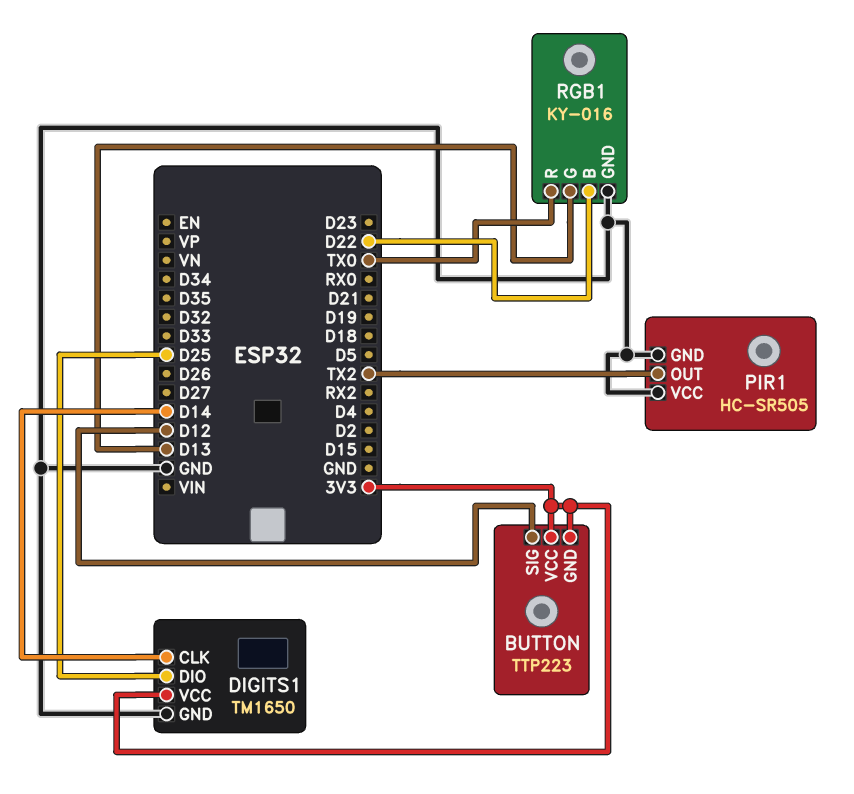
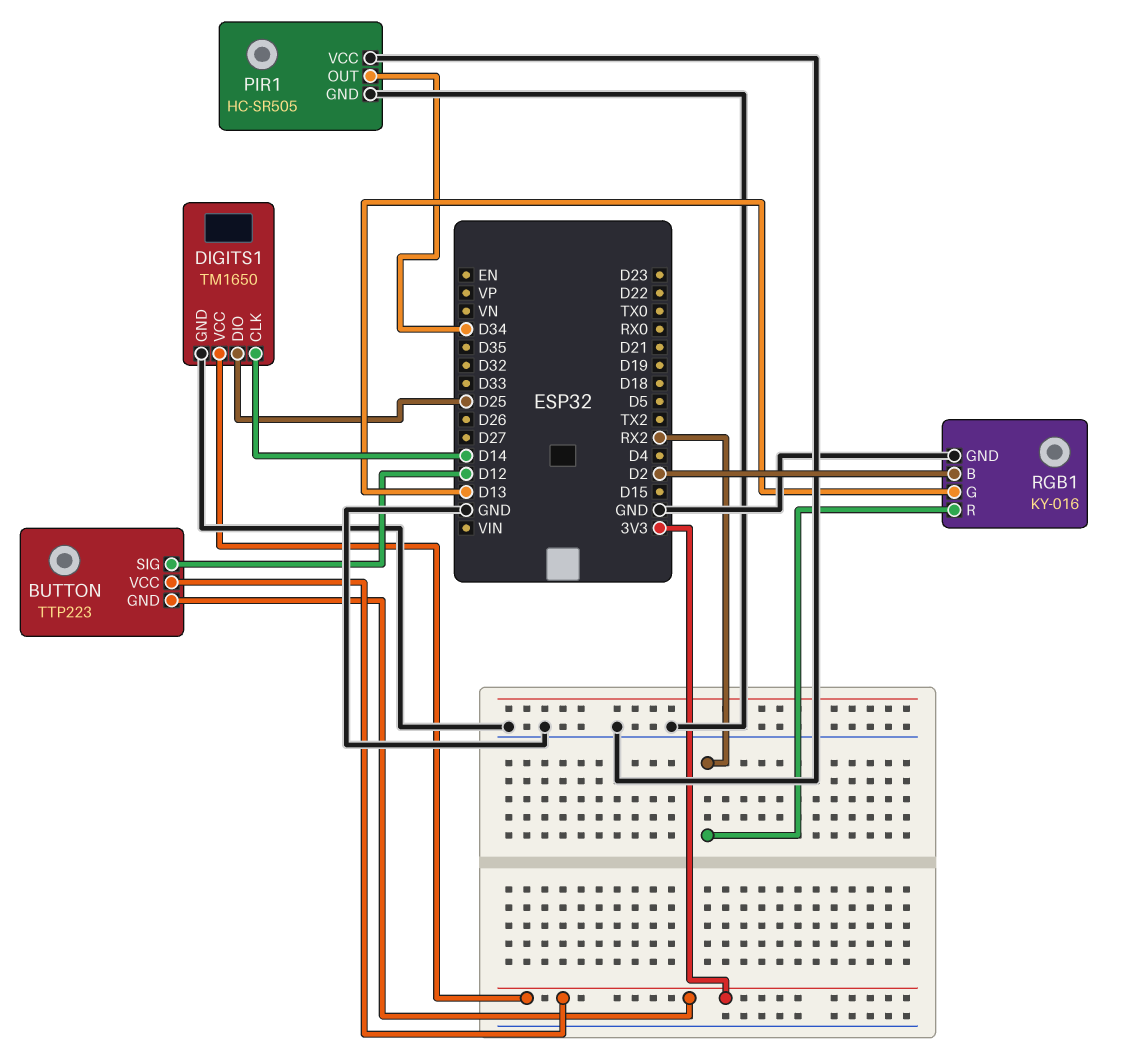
PIR1 pin OUT: TX2 -> D34
RGB1 pin B: D22 -> D2
RGB1 pin R: TX0 -> RX2

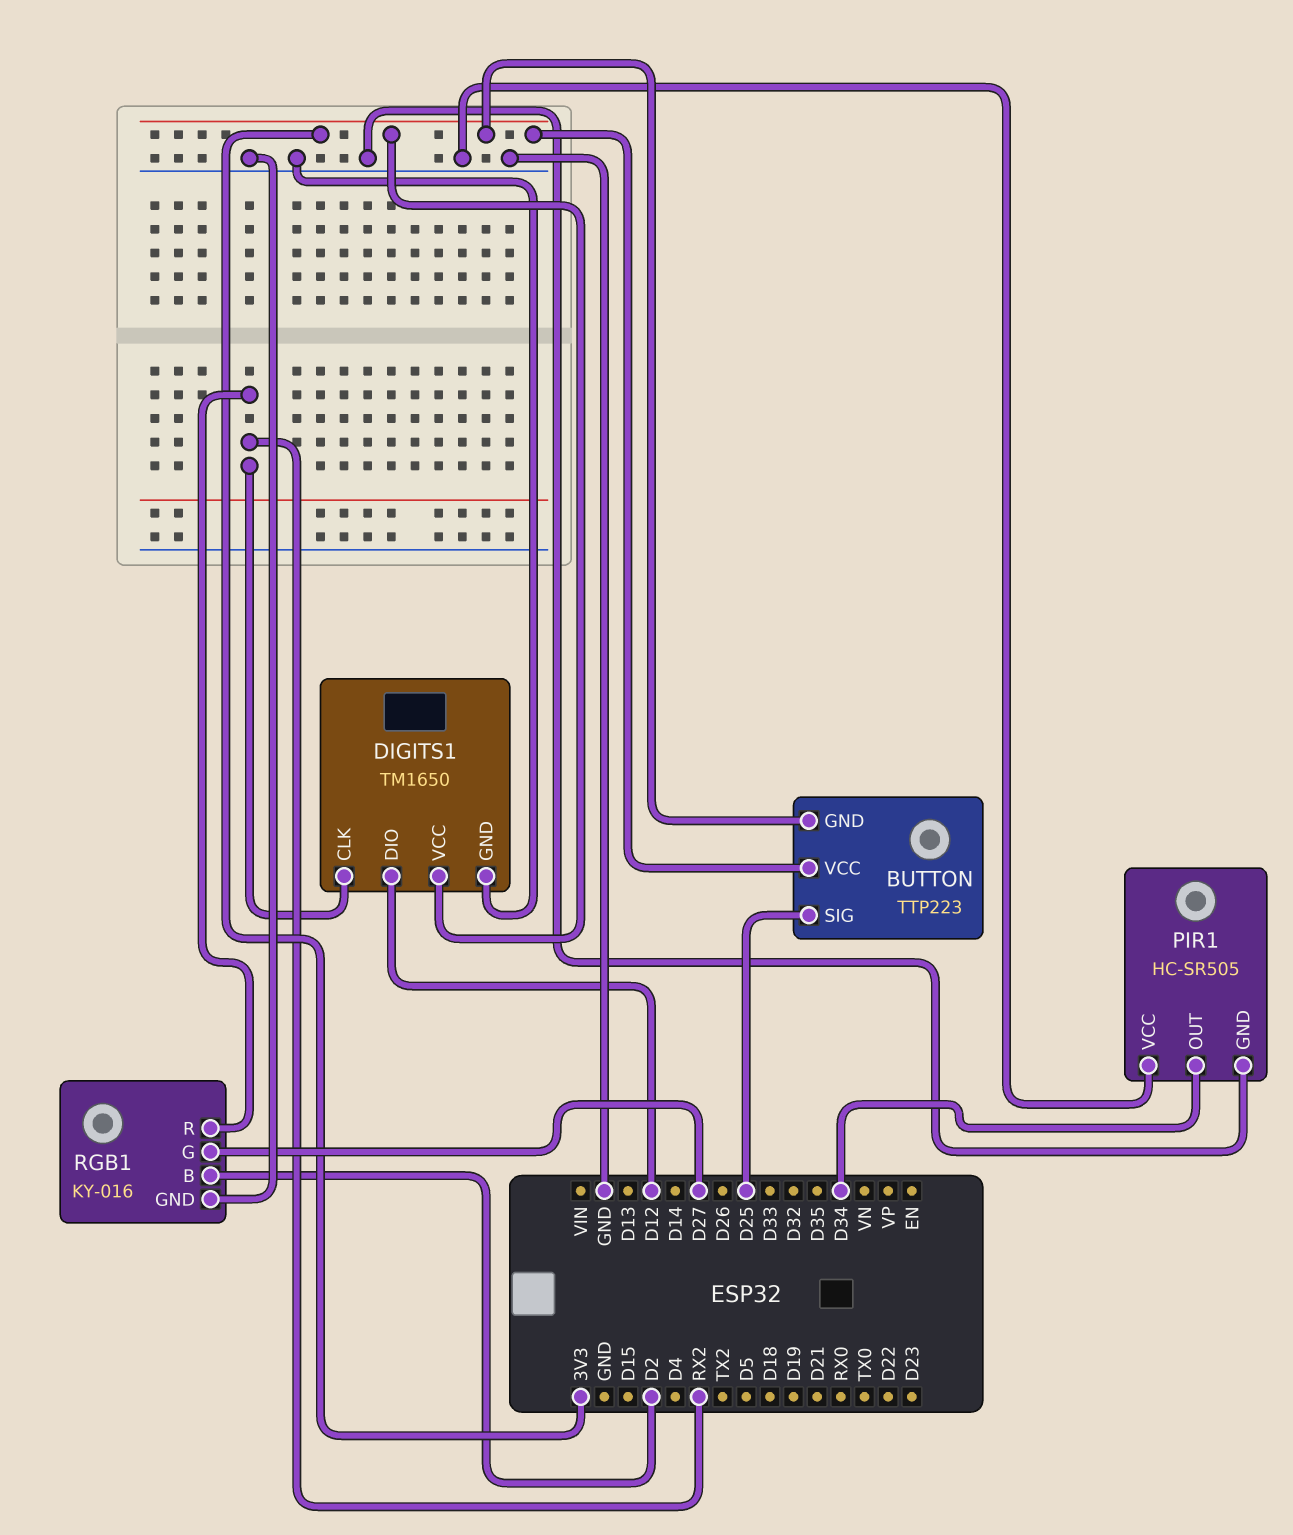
BUTTON pin SIG: D12 -> D25
DIGITS1 pin CLK: D14 -> RX2
DIGITS1 pin DIO: D25 -> D12
RGB1 pin G: D13 -> D27

